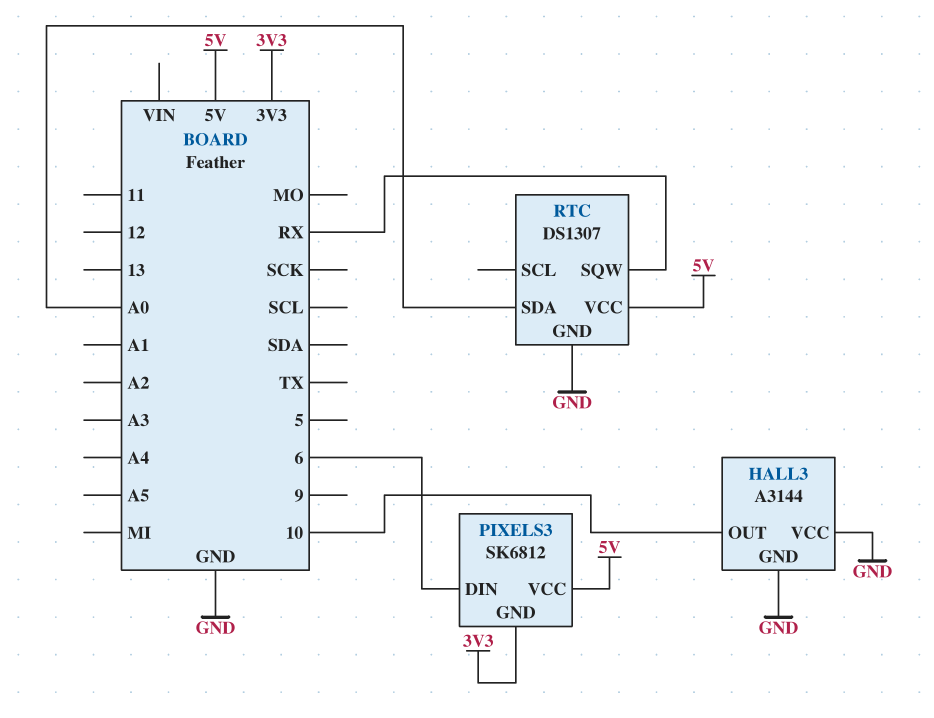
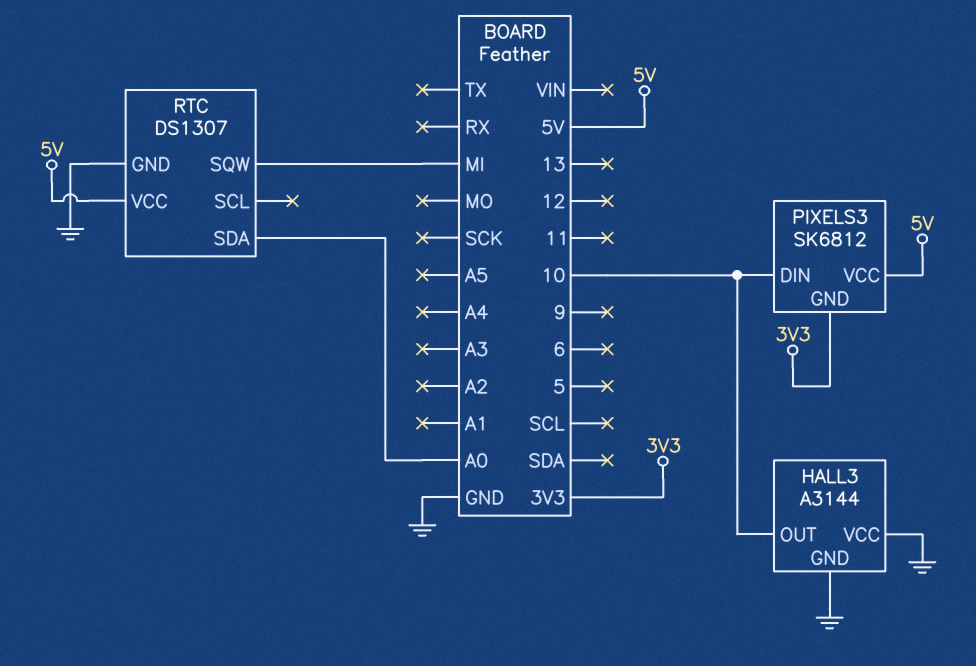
PIXELS3 pin DIN: 6 -> 10
RTC pin SQW: RX -> MI

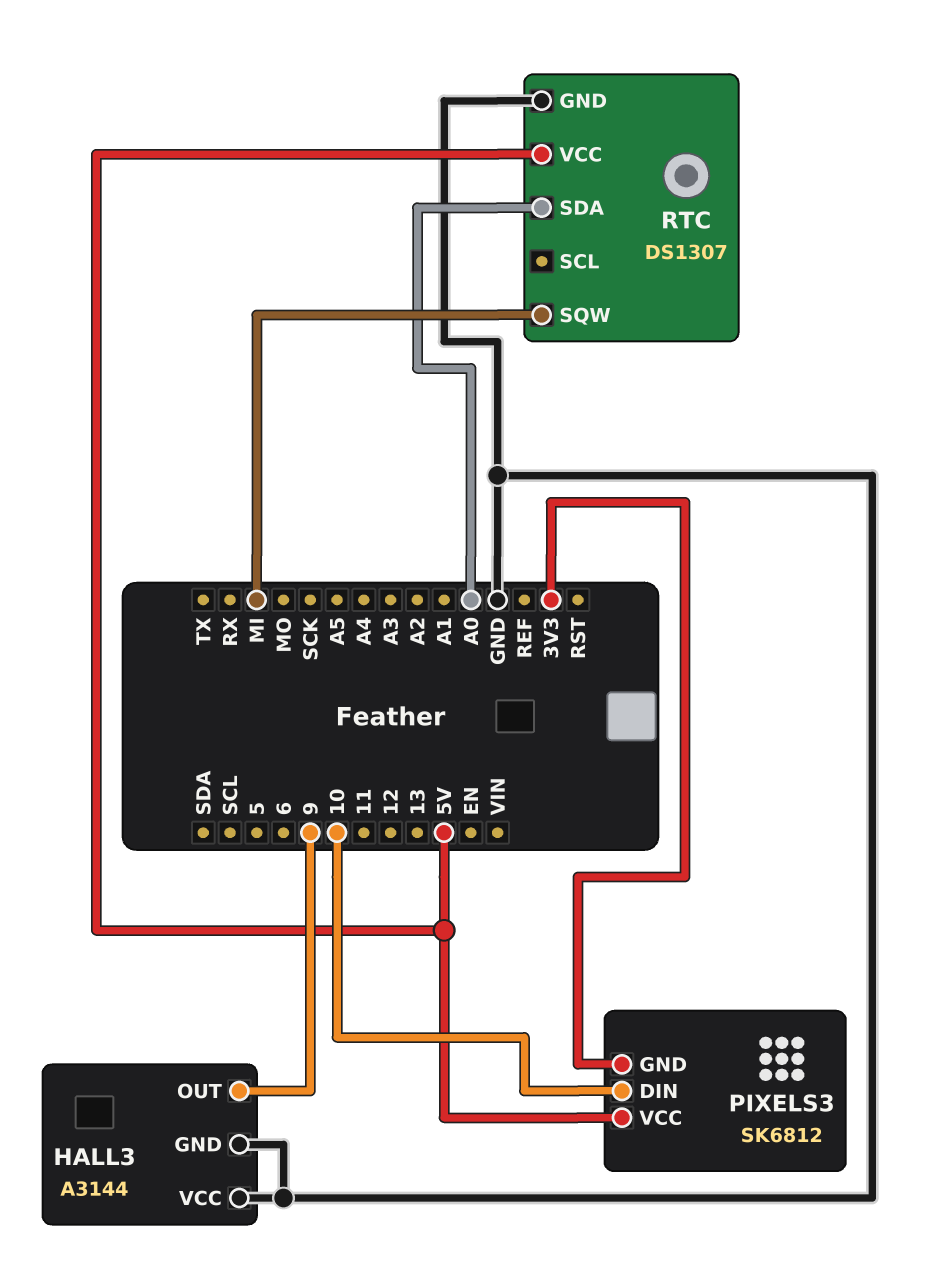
HALL3 pin OUT: 10 -> 9

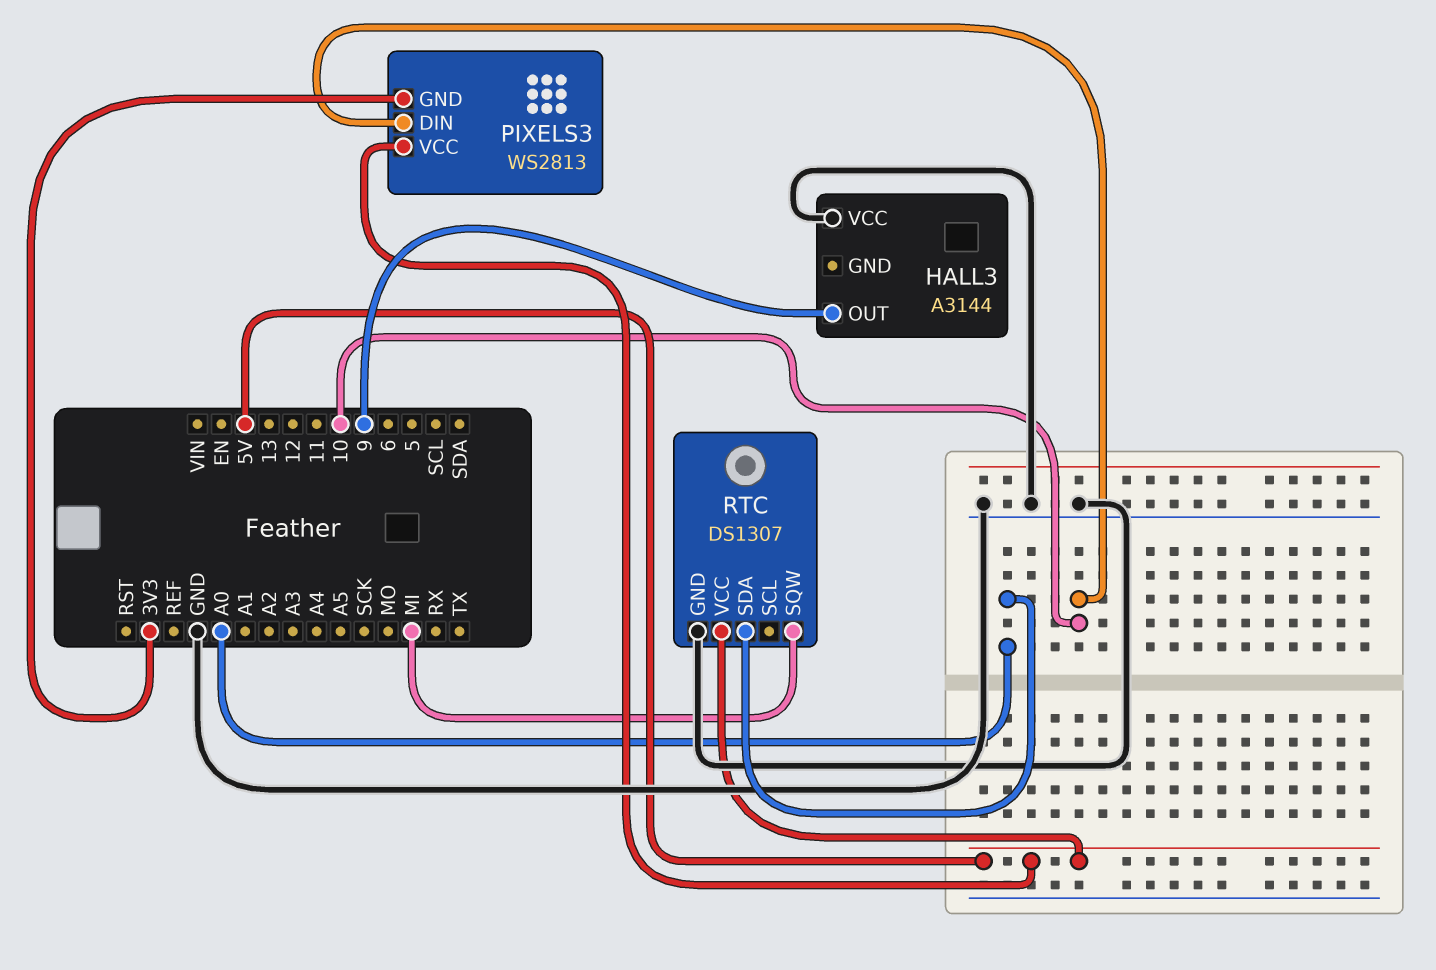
HALL3 pin GND: GND -> none
PIXELS3: SK6812 -> WS2813

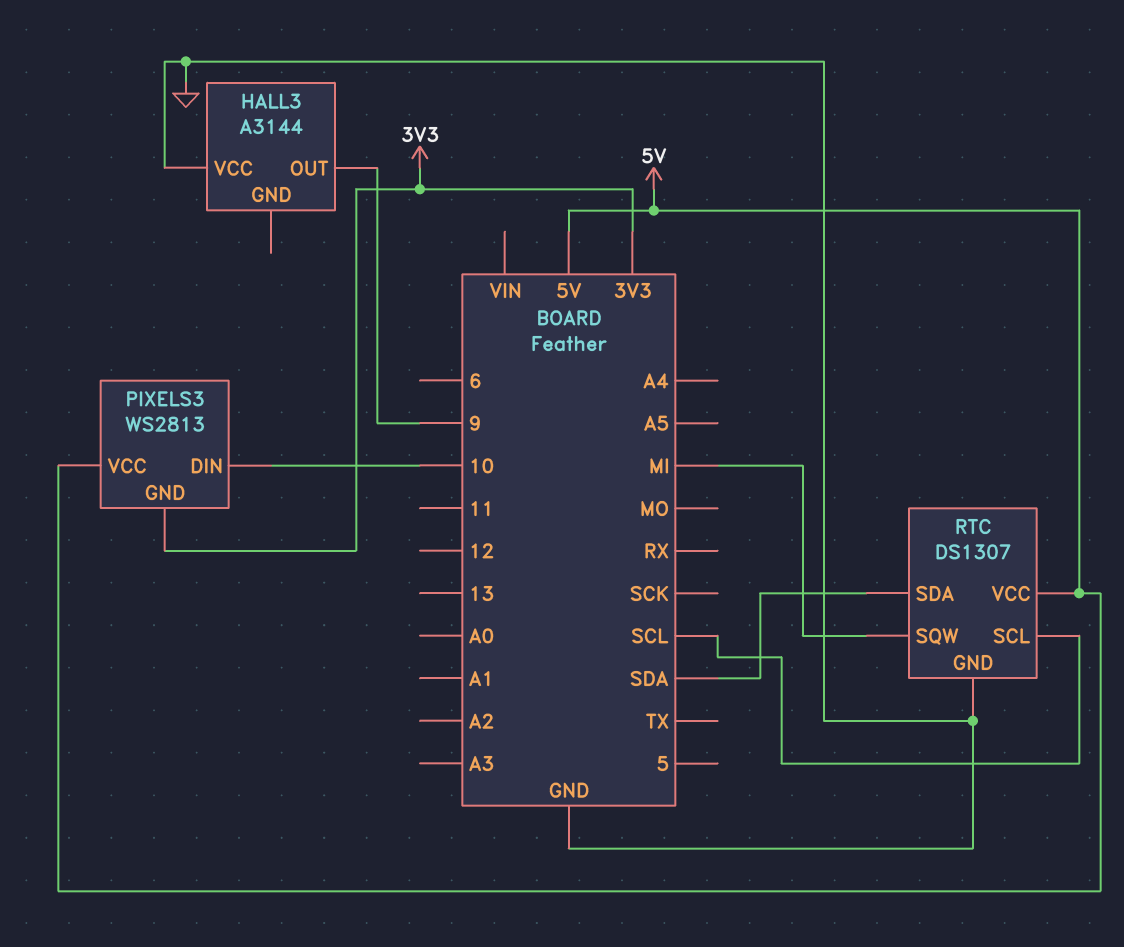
RTC pin SCL: none -> SCL
RTC pin SDA: A0 -> SDA

